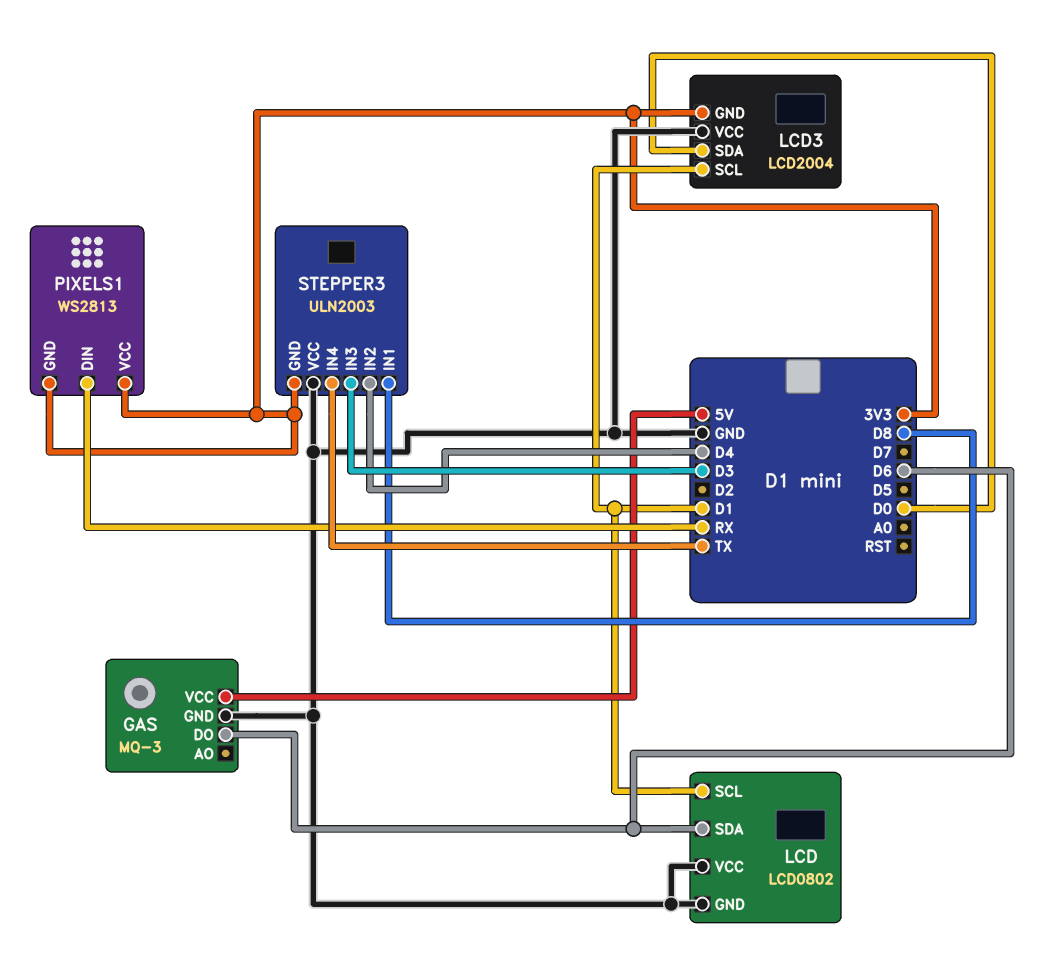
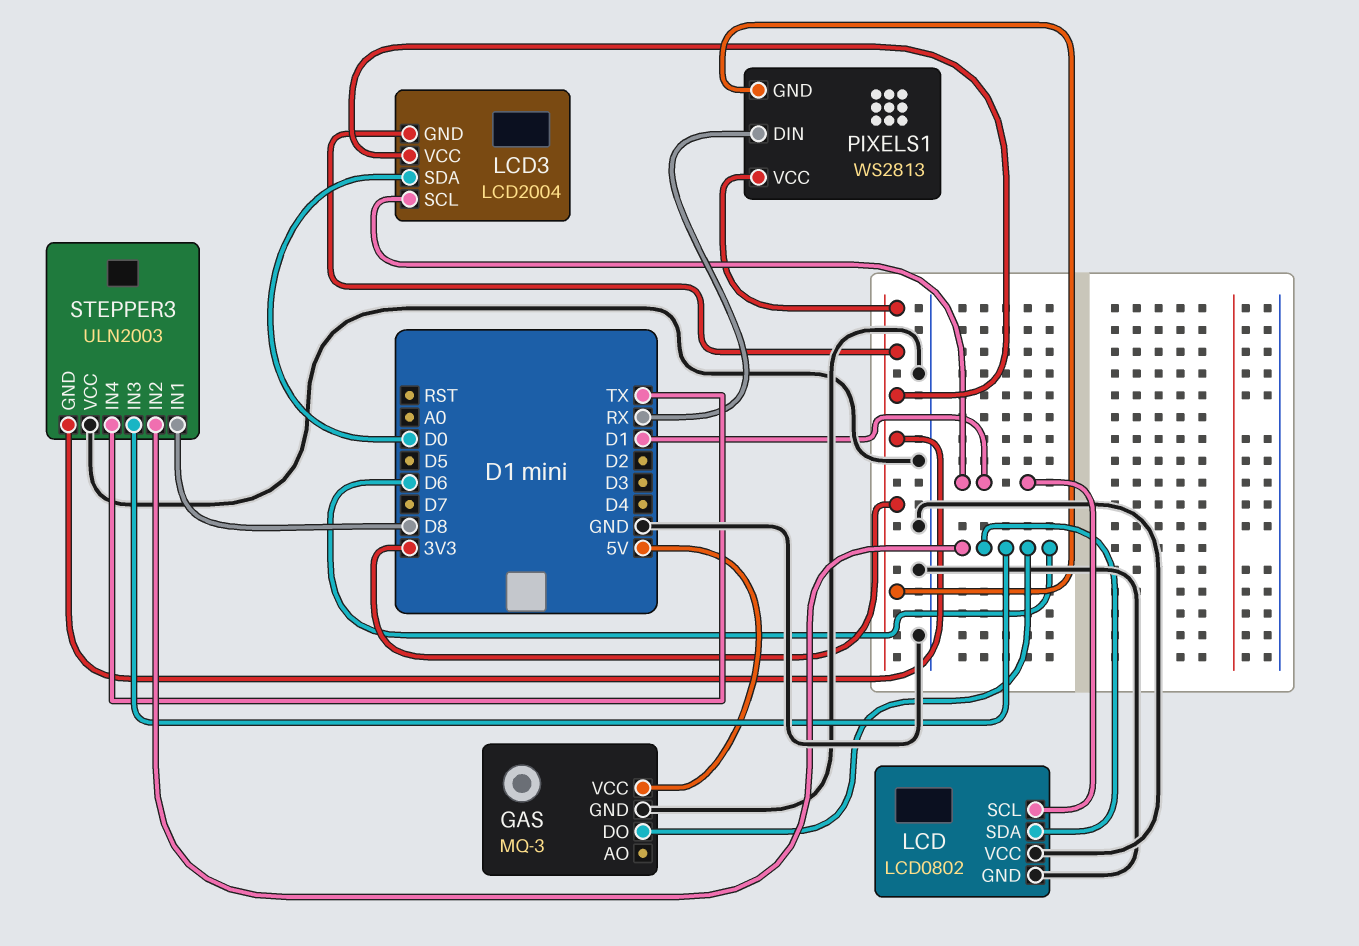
LCD3 pin VCC: GND -> 3V3
STEPPER3 pin IN2: D4 -> D6
STEPPER3 pin IN3: D3 -> D6

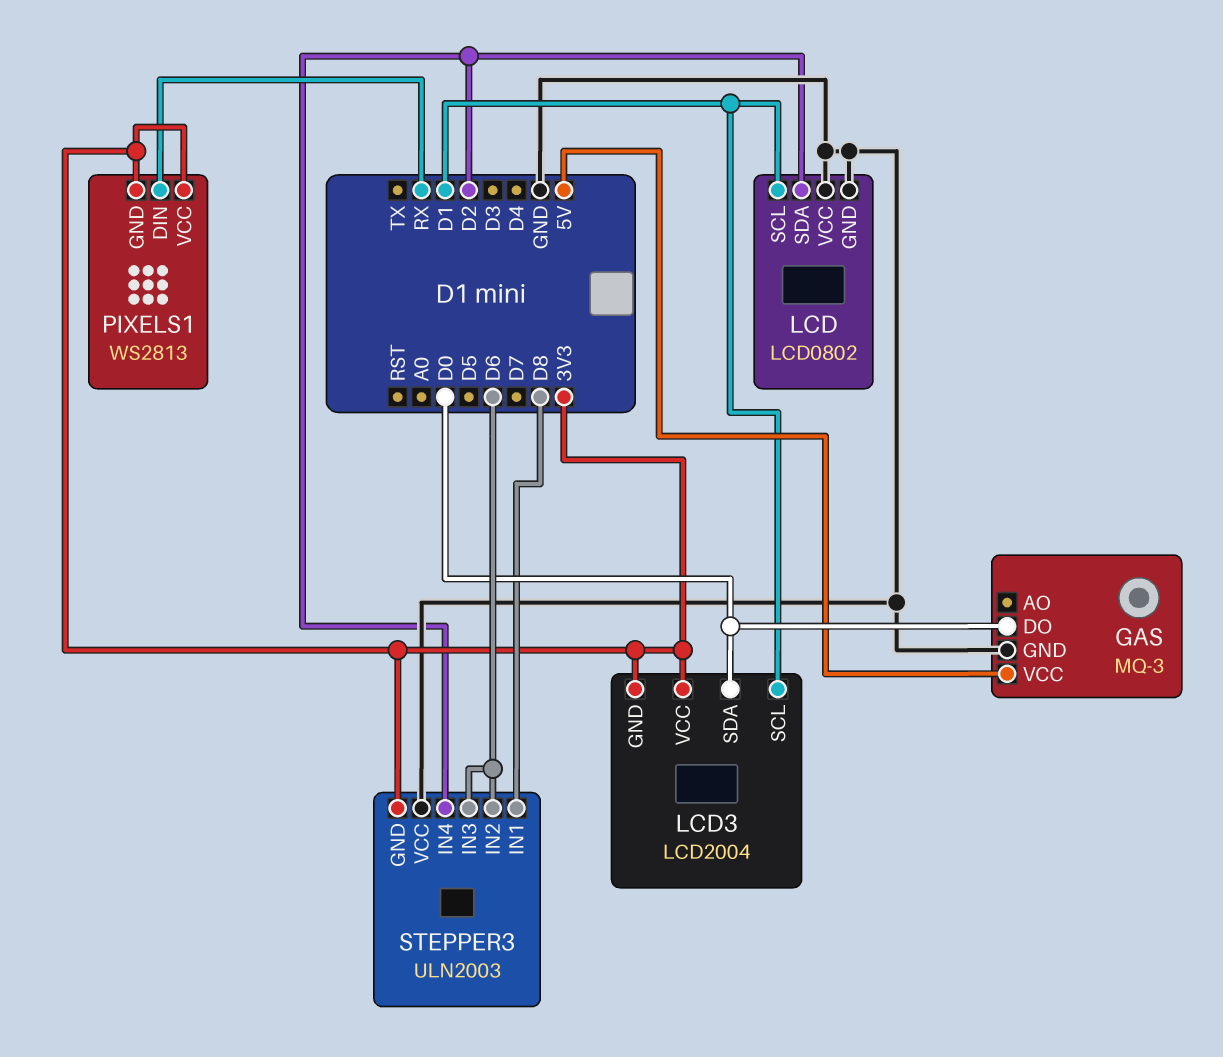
GAS pin DO: D6 -> D0
LCD pin SDA: D6 -> D2
STEPPER3 pin IN4: TX -> D2

